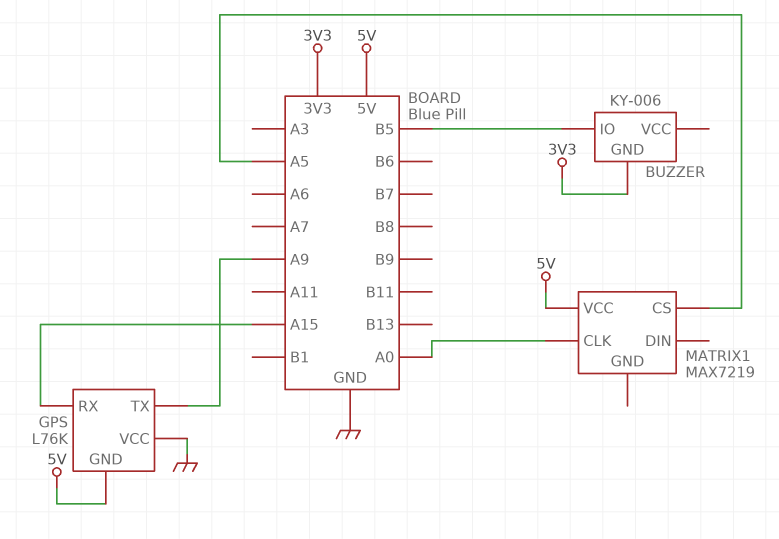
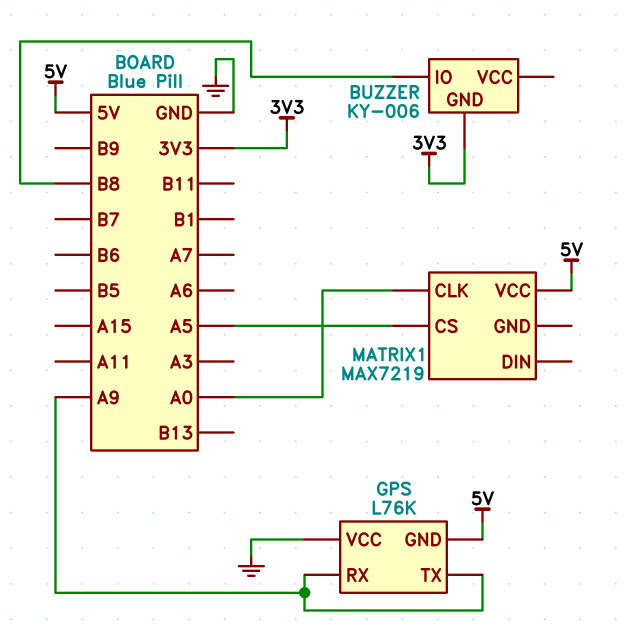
BUZZER pin IO: B5 -> B8
GPS pin RX: A15 -> A9

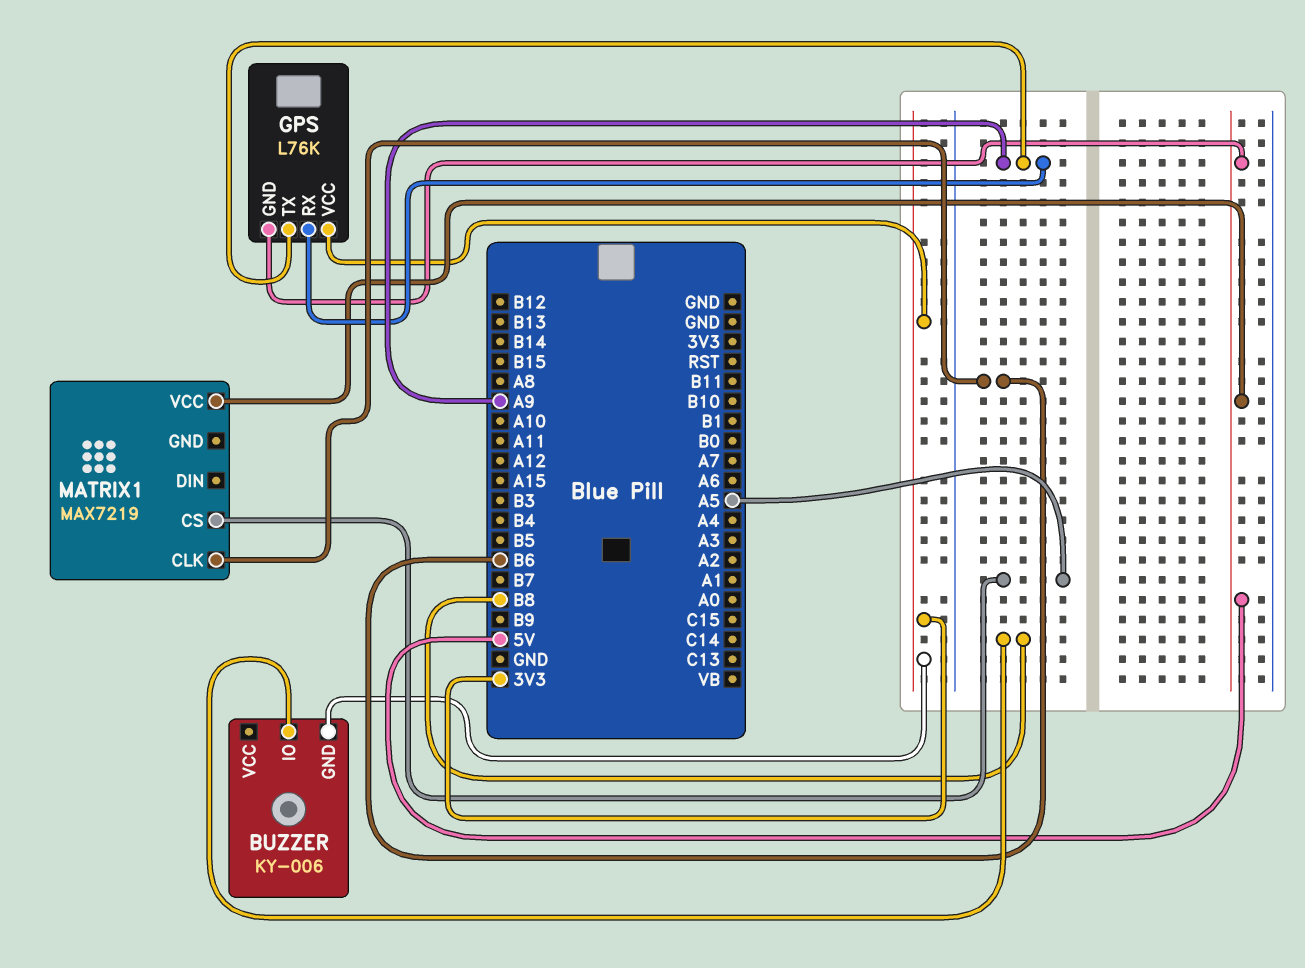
GPS pin VCC: GND -> 3V3
MATRIX1 pin CLK: A0 -> B6

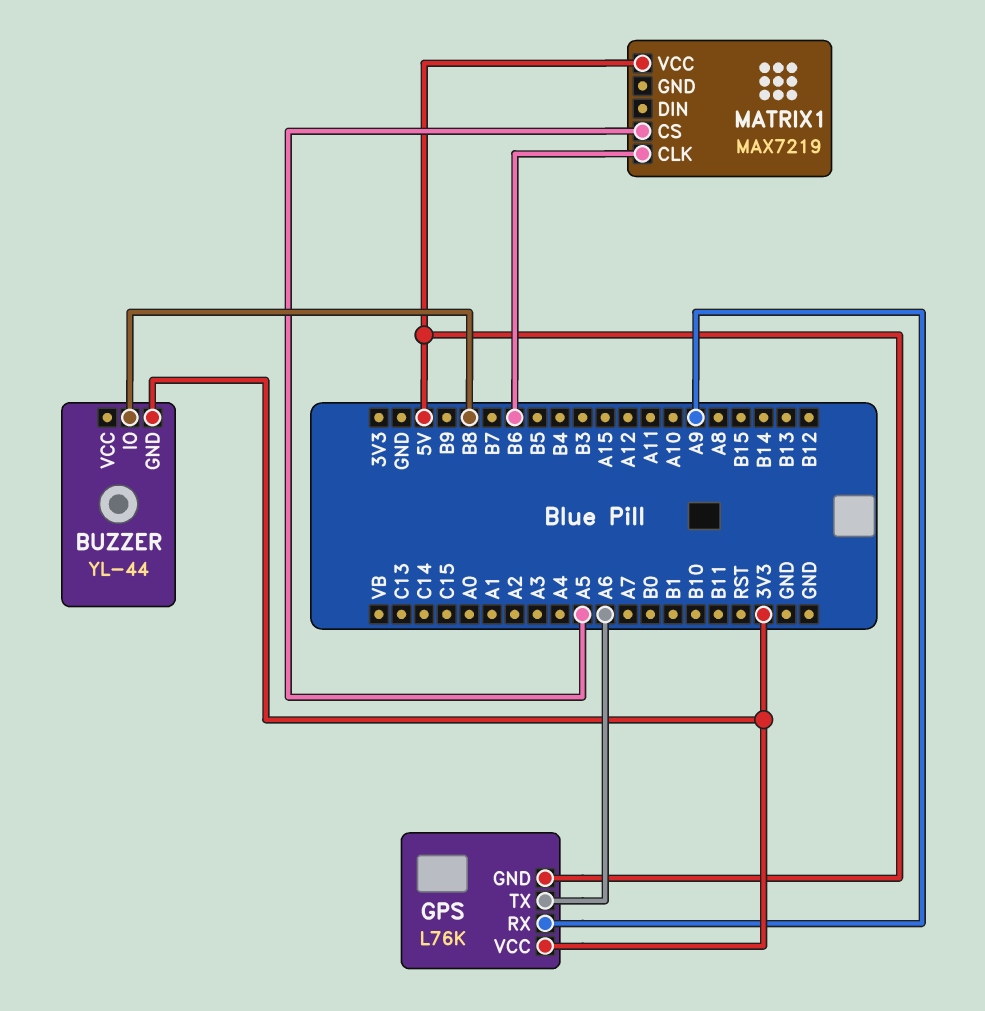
BUZZER: KY-006 -> YL-44
GPS pin TX: A9 -> A6

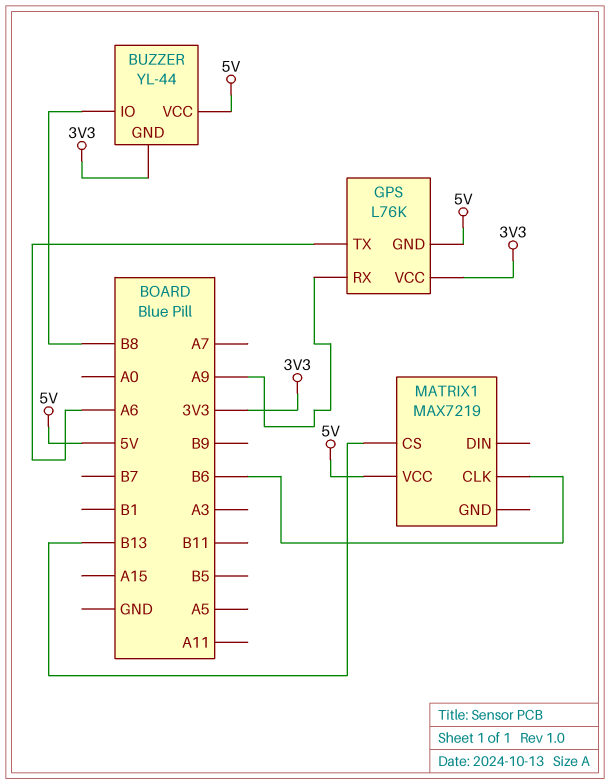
BUZZER pin VCC: none -> 5V
MATRIX1 pin CS: A5 -> B13

